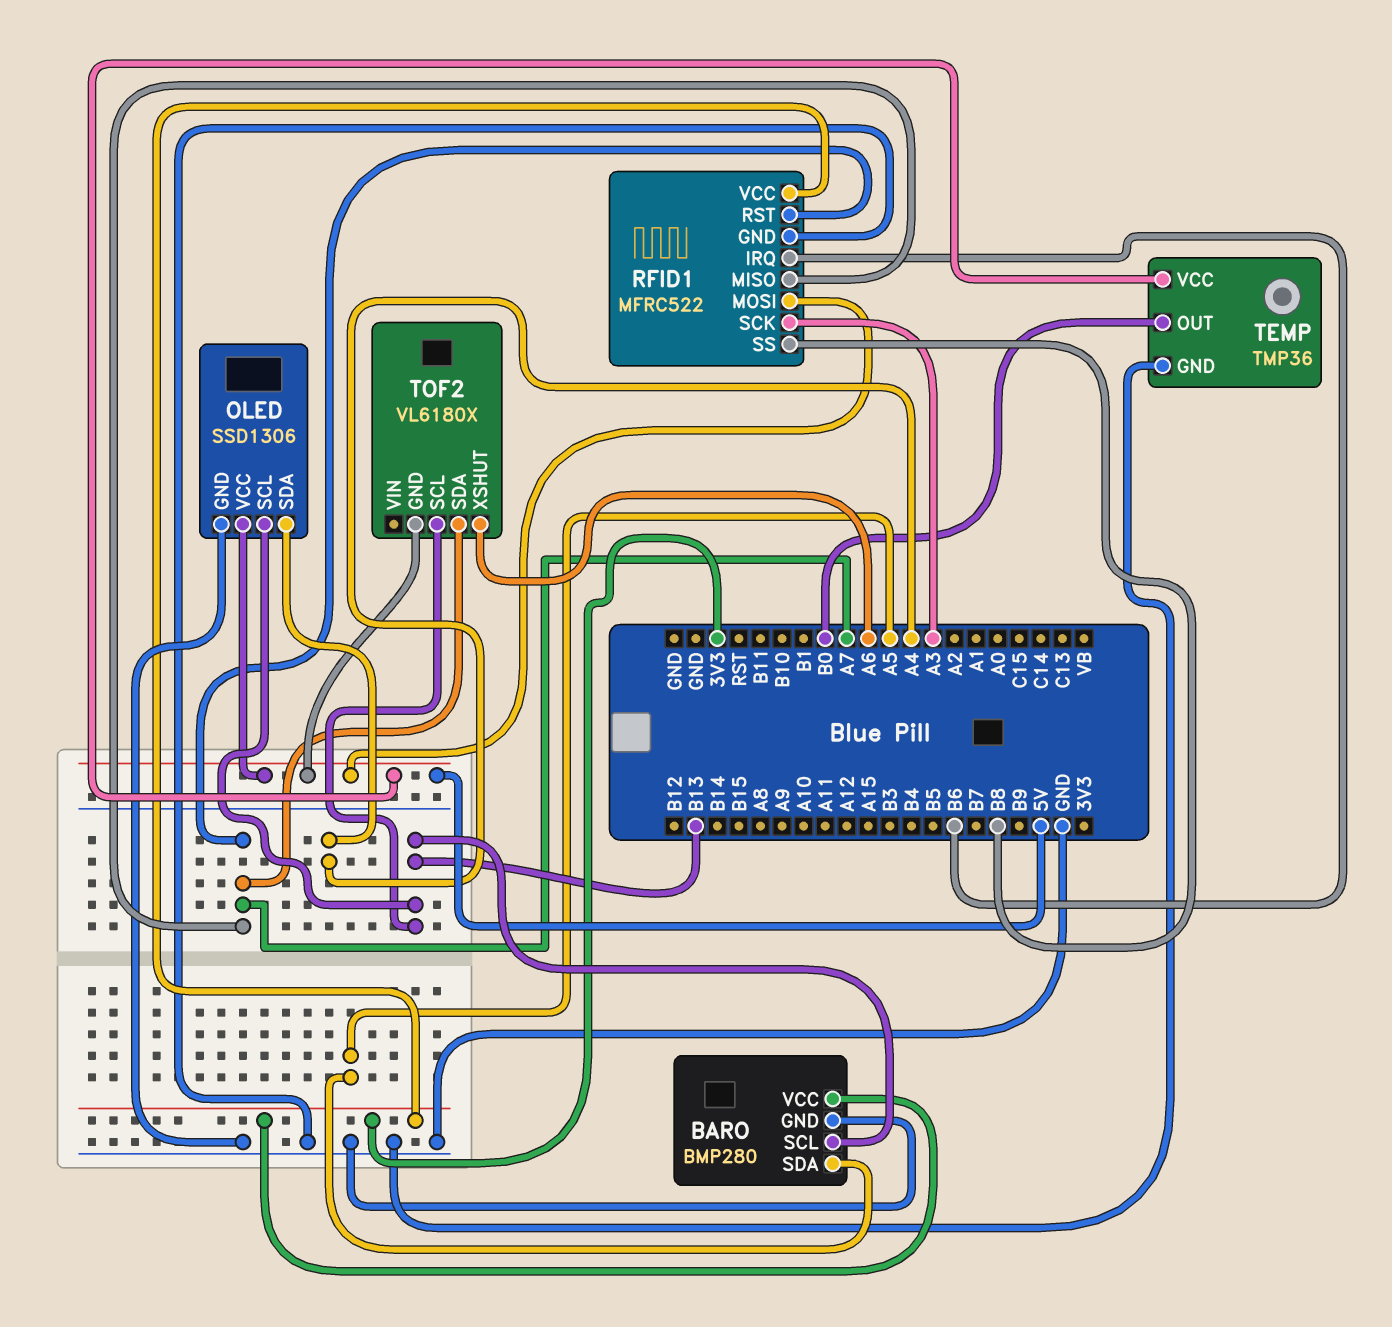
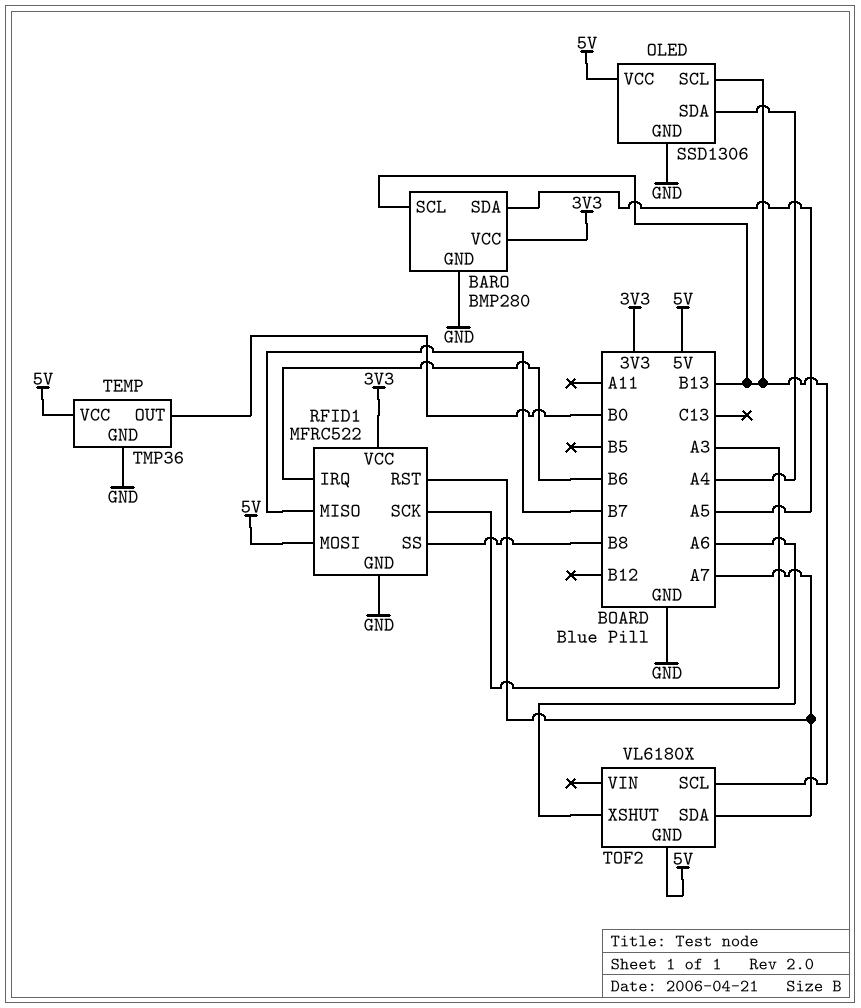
RFID1 pin MISO: A7 -> B7

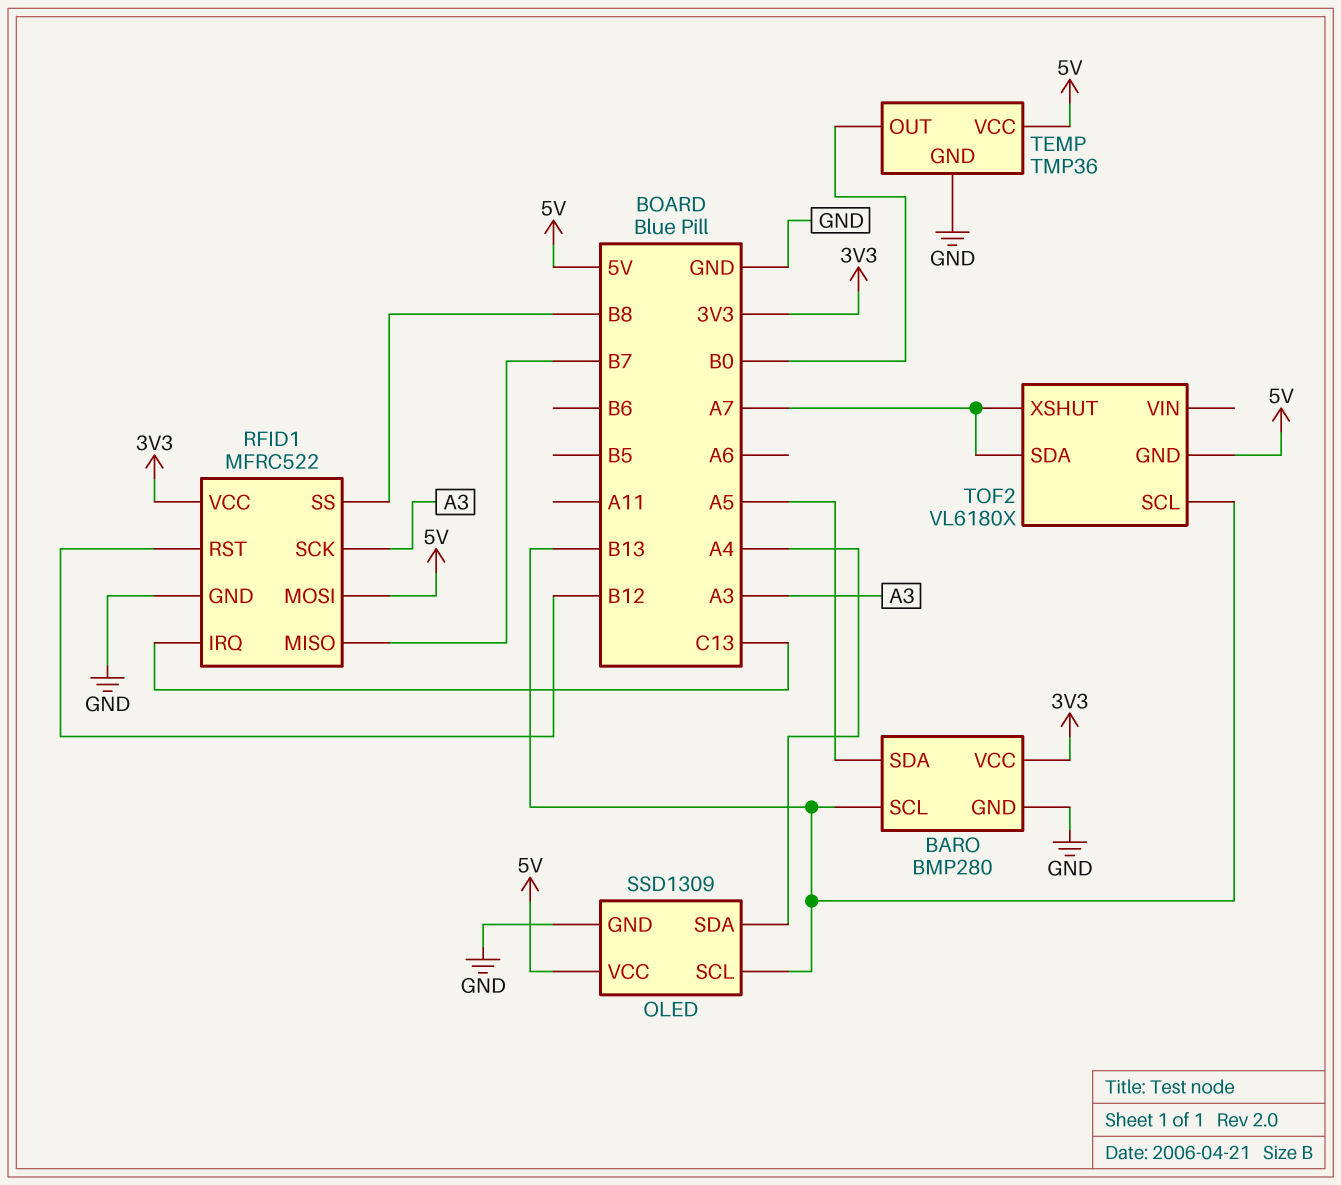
OLED: SSD1306 -> SSD1309
RFID1 pin IRQ: B6 -> C13
RFID1 pin RST: A7 -> B12
TOF2 pin XSHUT: A6 -> A7

